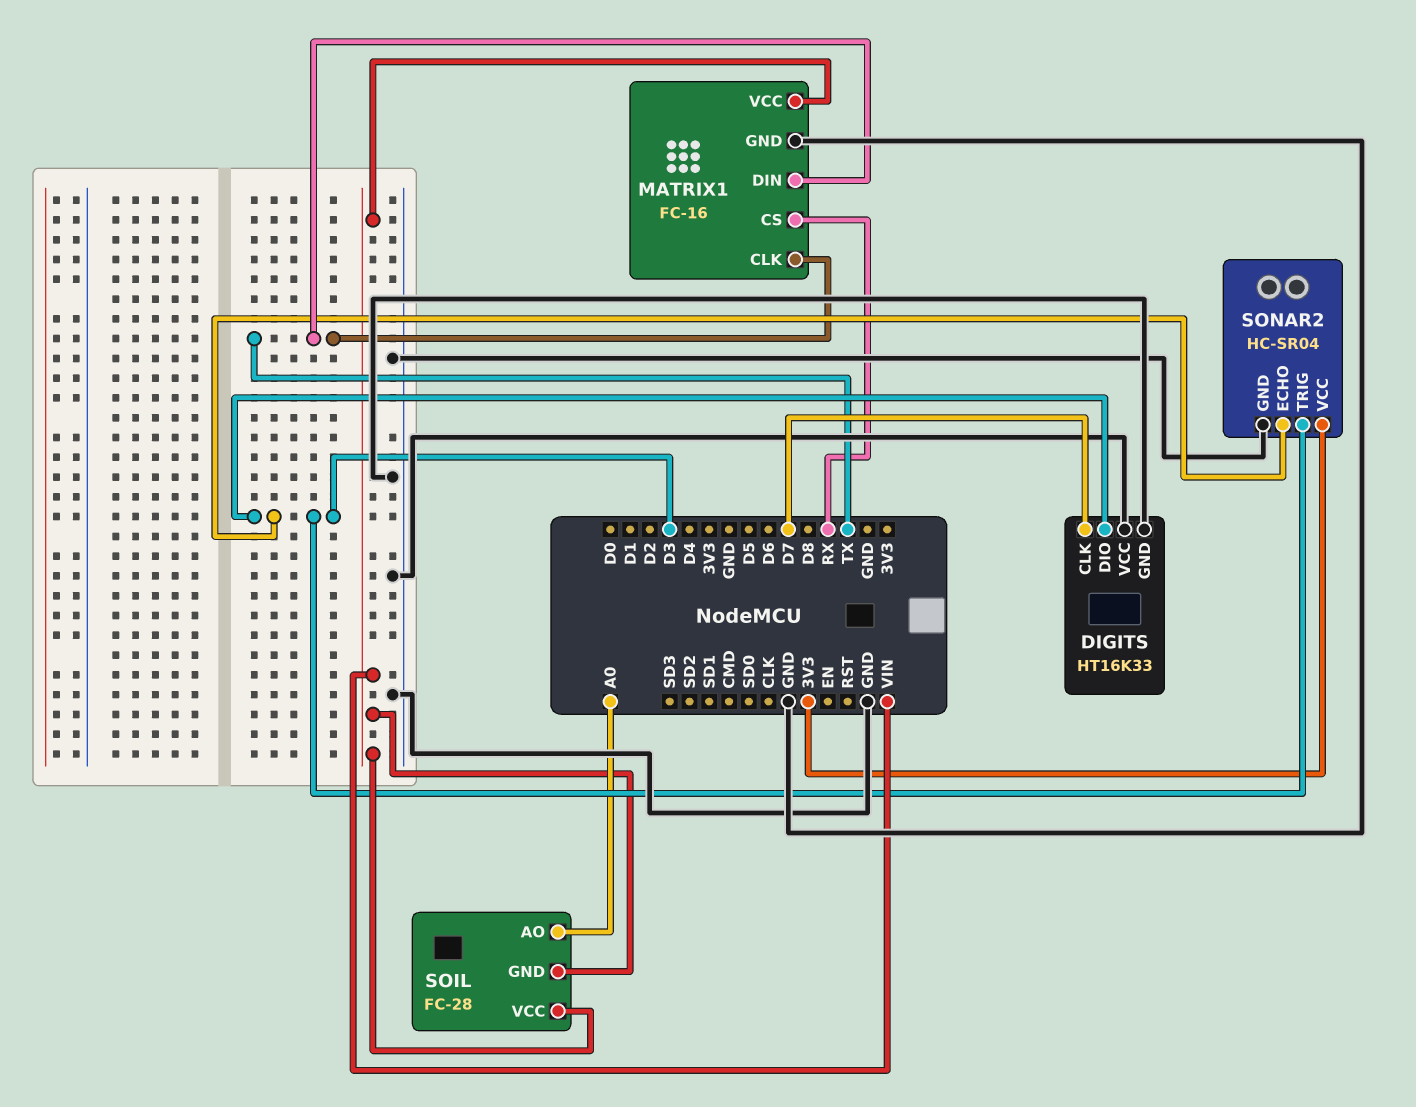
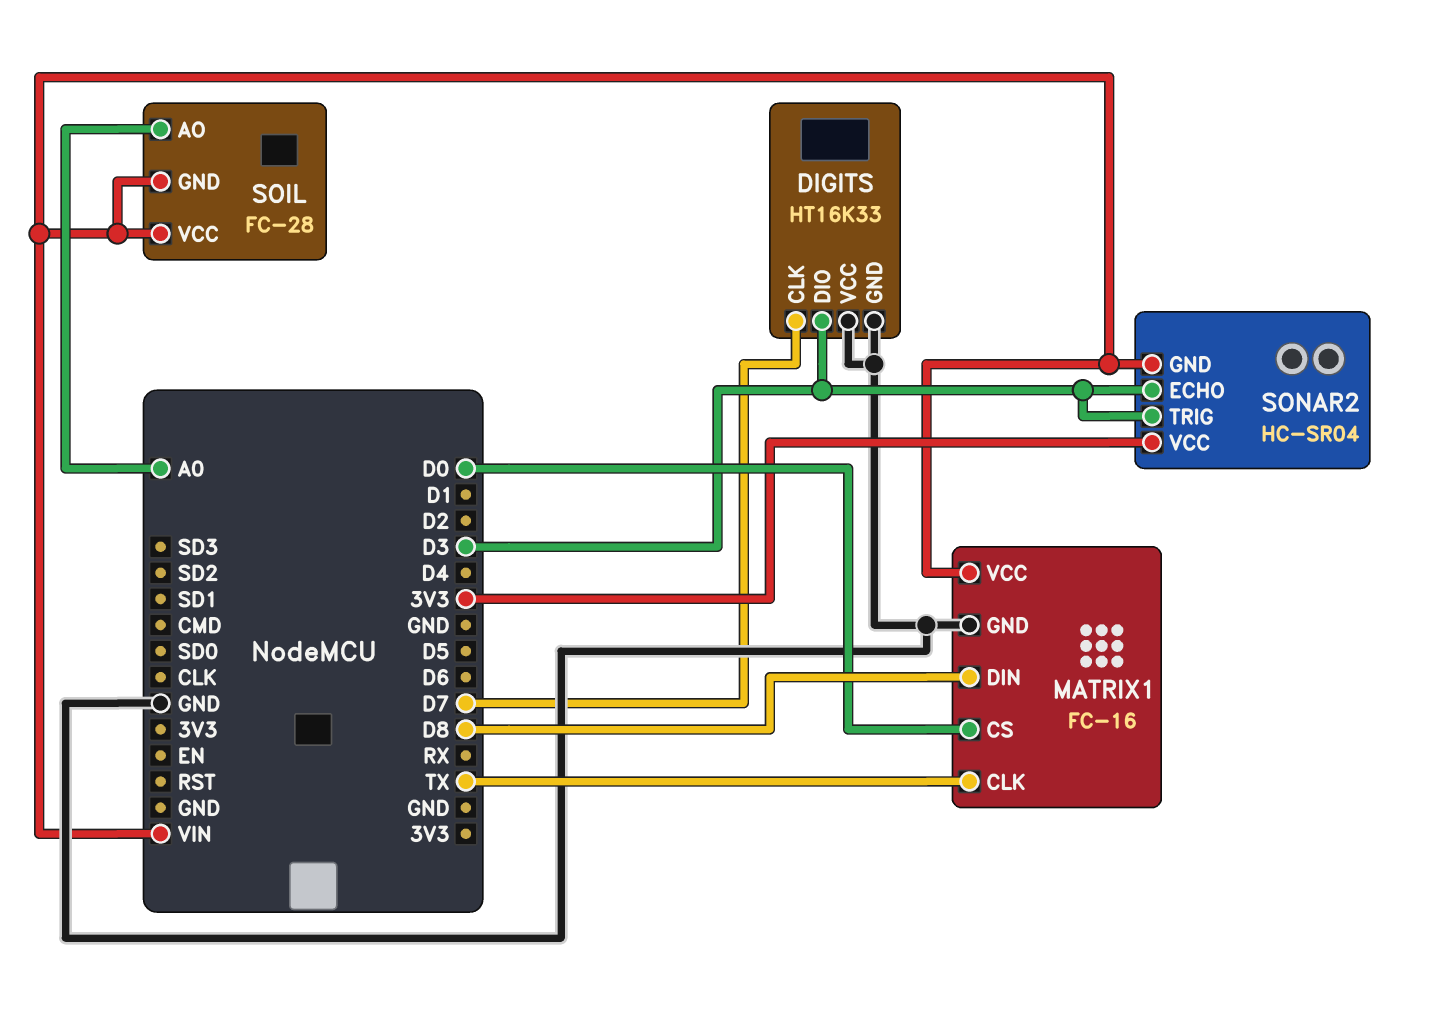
MATRIX1 pin CS: RX -> D0
MATRIX1 pin DIN: TX -> D8
SONAR2 pin GND: GND -> VIN

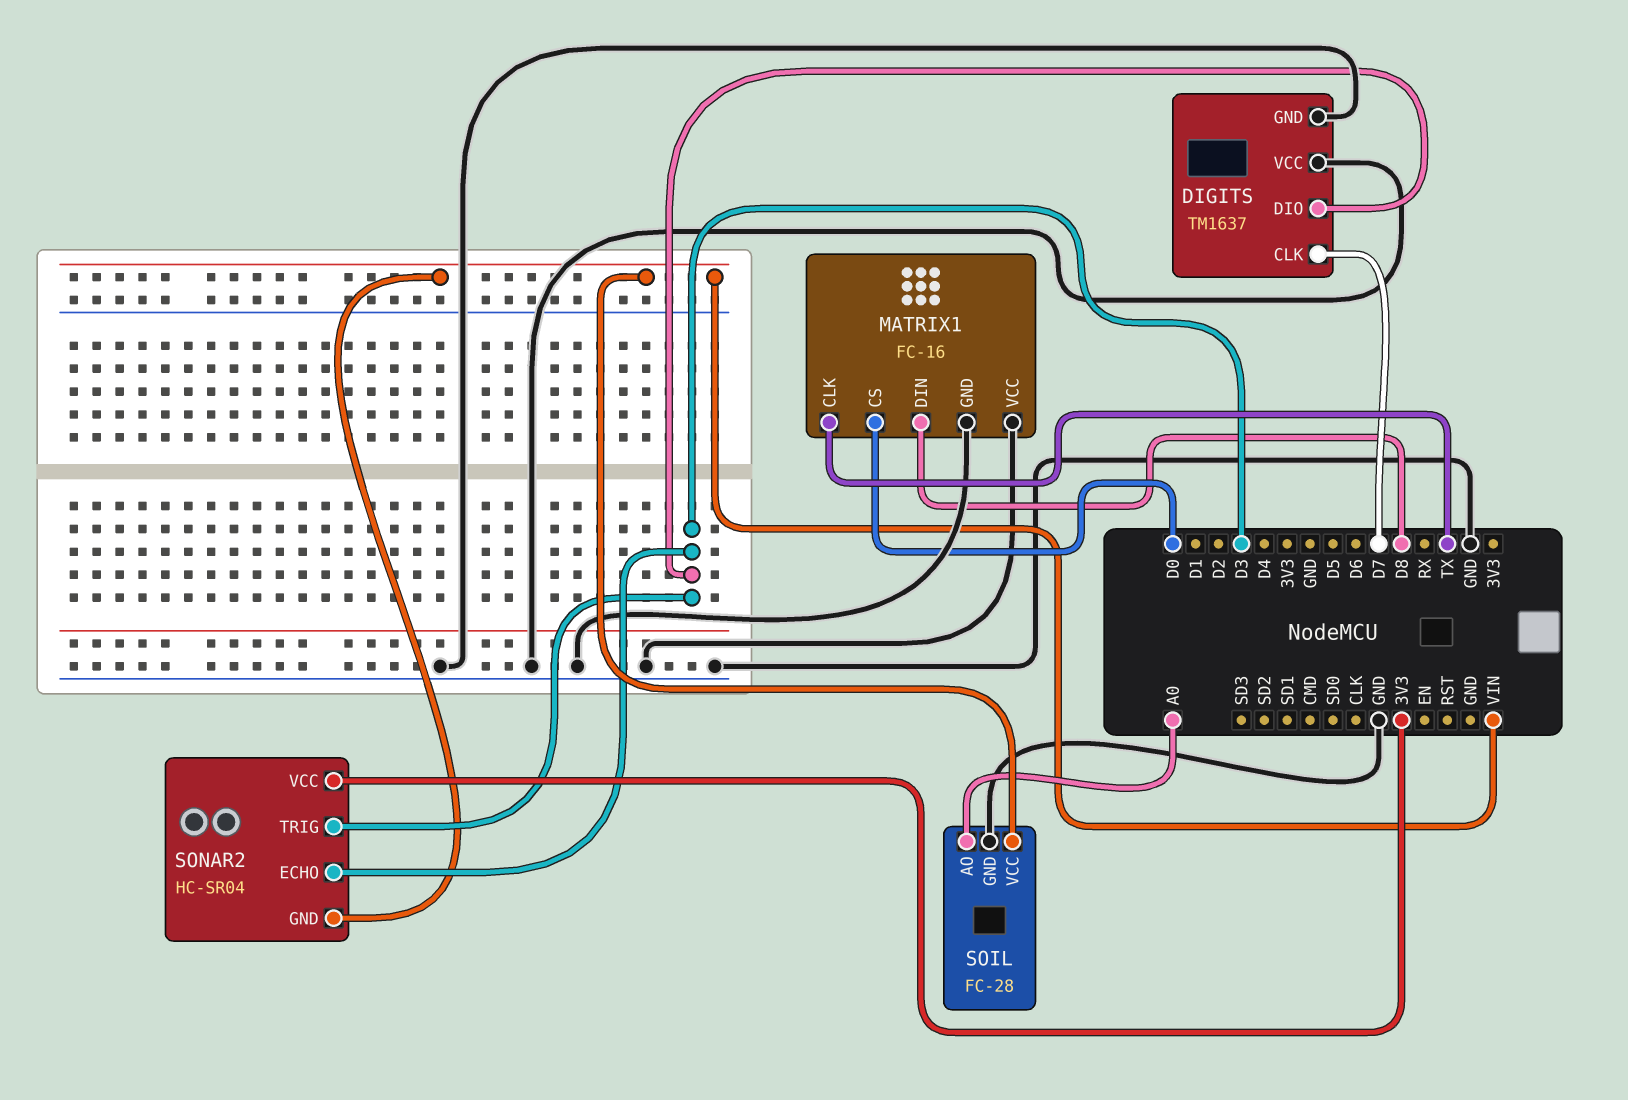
DIGITS: HT16K33 -> TM1637
MATRIX1 pin VCC: VIN -> GND
SOIL pin GND: VIN -> GND

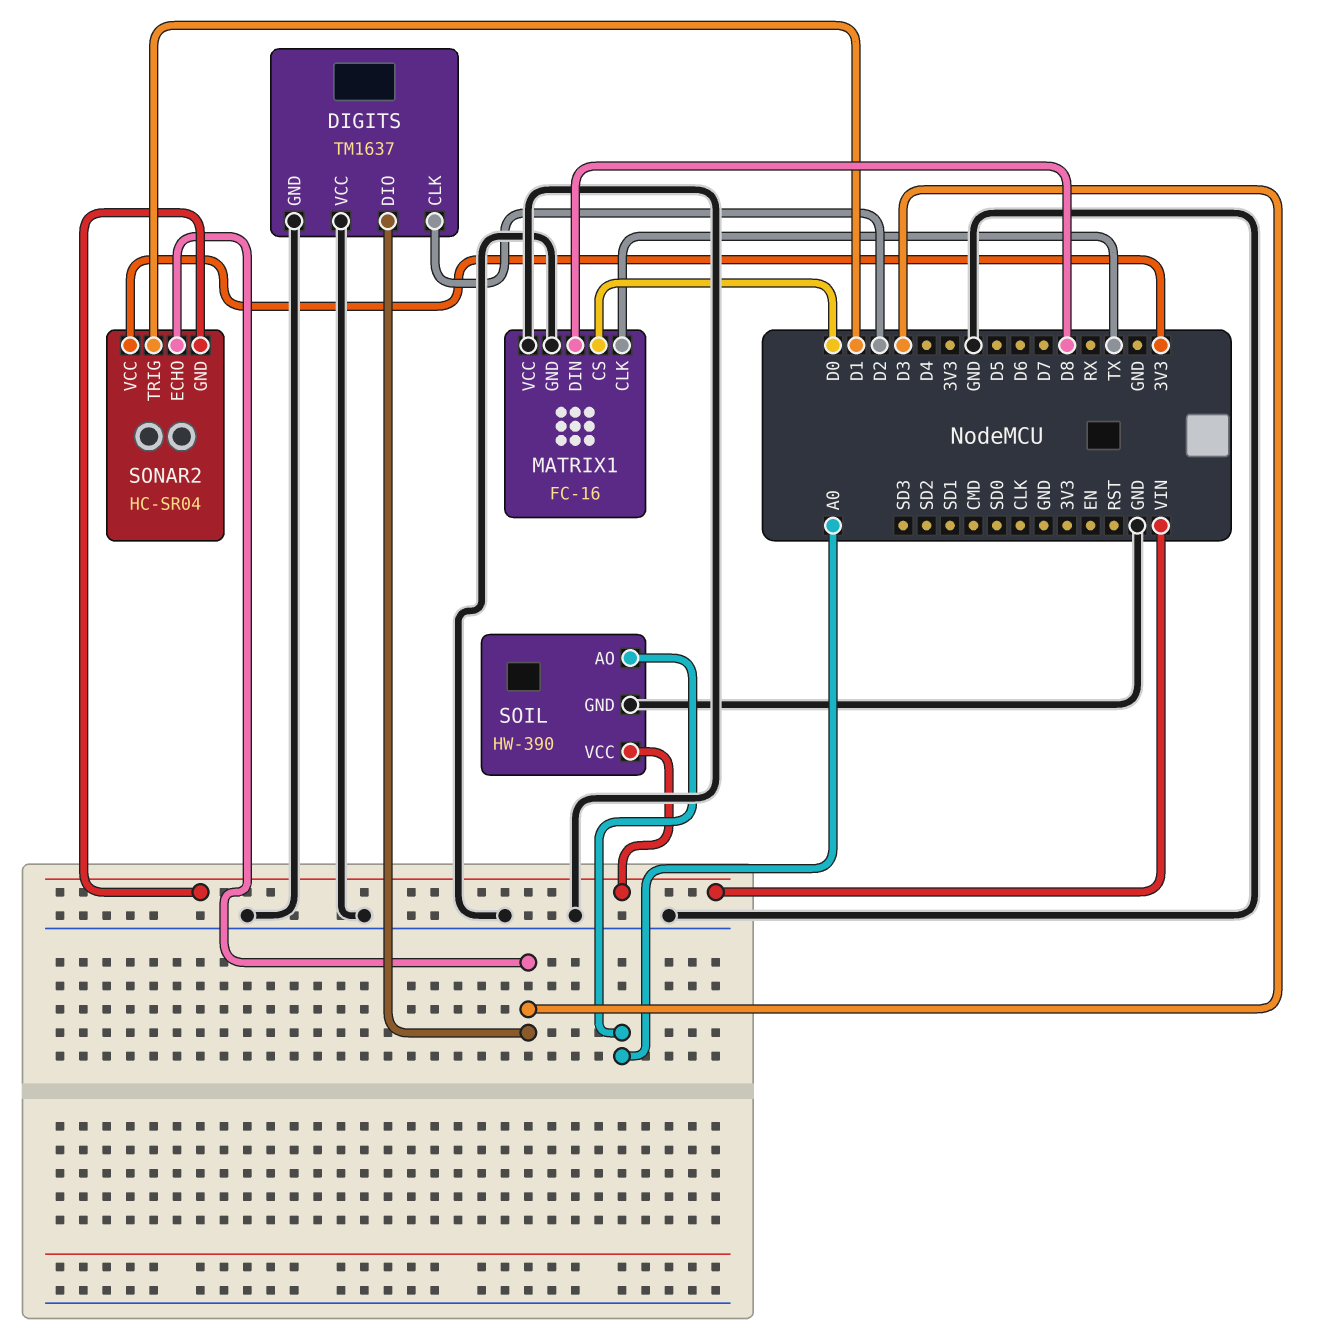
DIGITS pin CLK: D7 -> D2
SOIL: FC-28 -> HW-390
SONAR2 pin TRIG: D3 -> D1

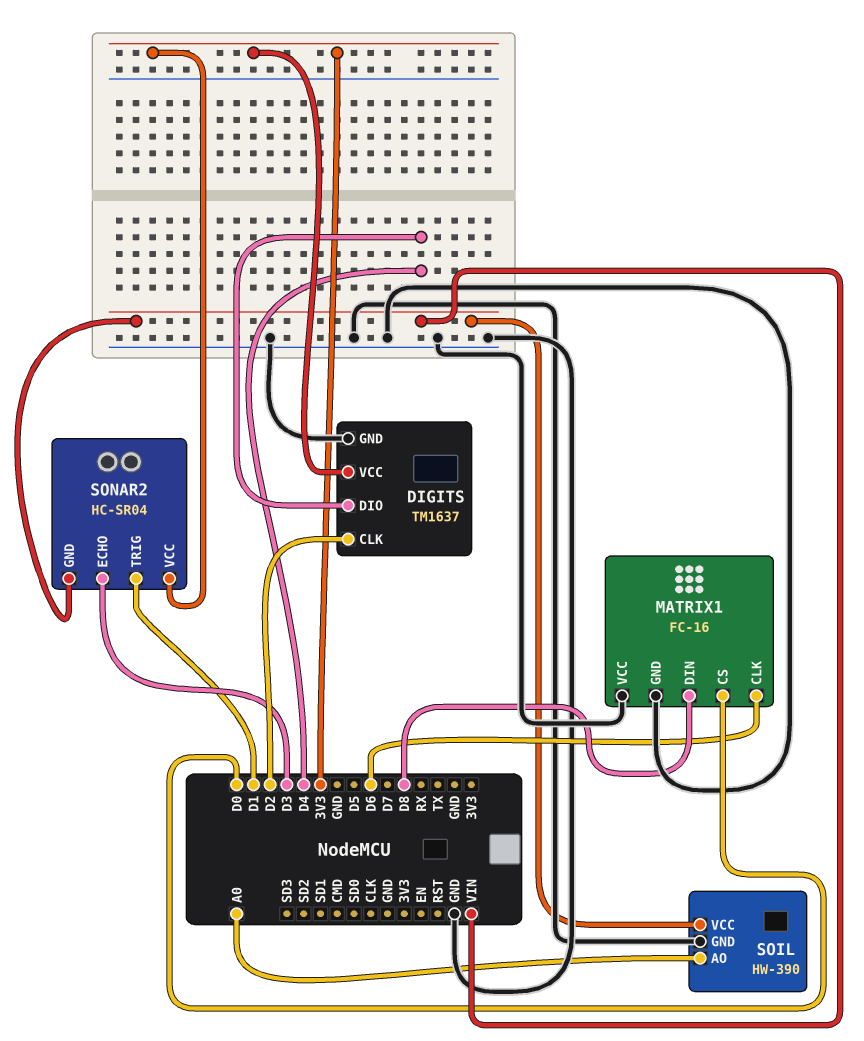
DIGITS pin DIO: D3 -> D4
DIGITS pin VCC: GND -> 3V3
MATRIX1 pin CLK: TX -> D6

